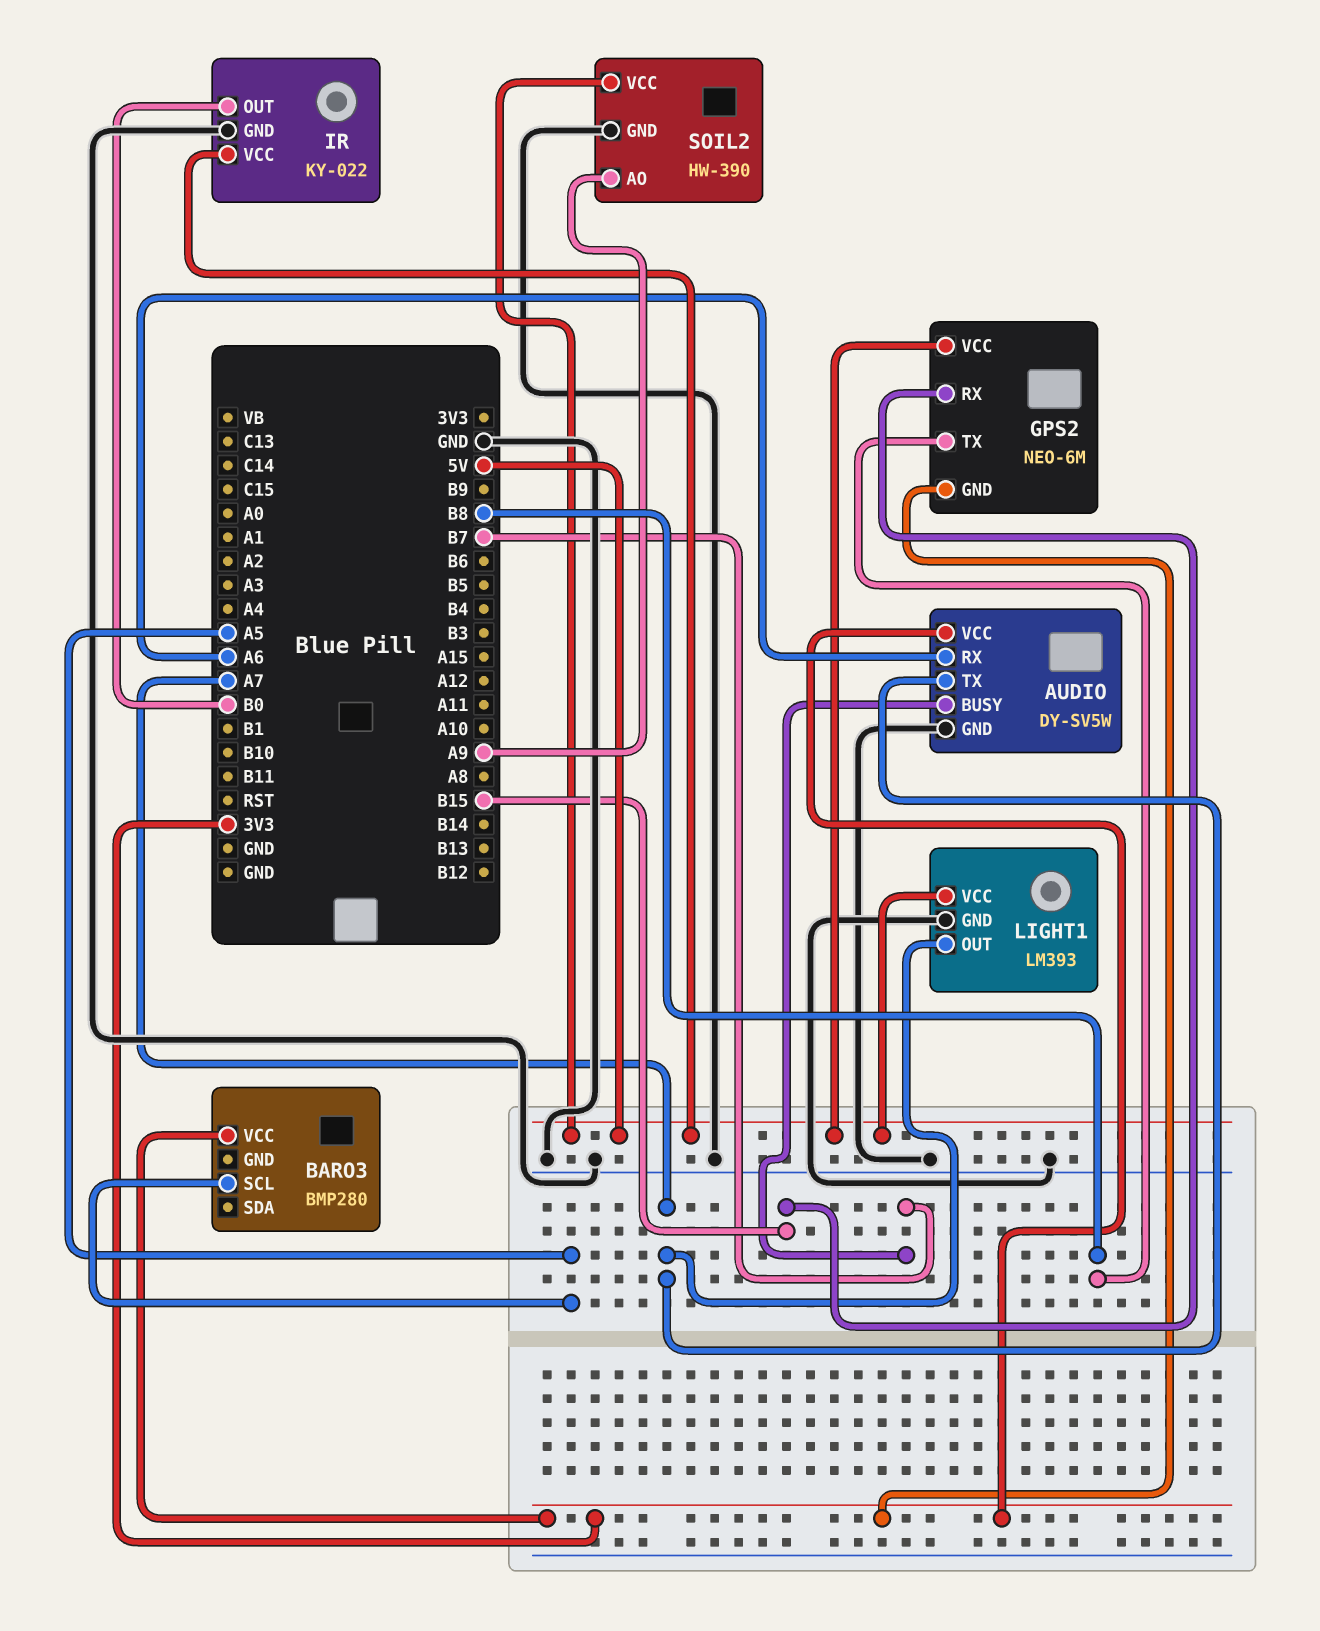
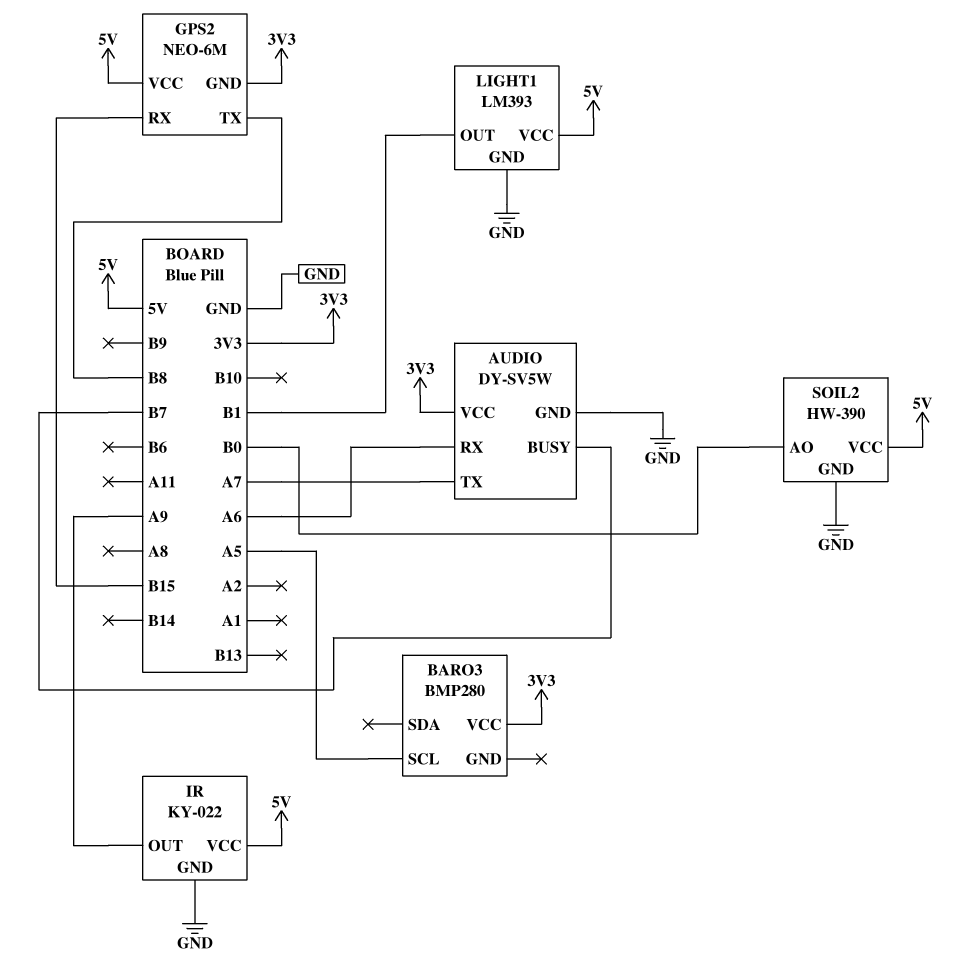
IR pin OUT: B0 -> A9
LIGHT1 pin OUT: A7 -> B1
SOIL2 pin AO: A9 -> B0

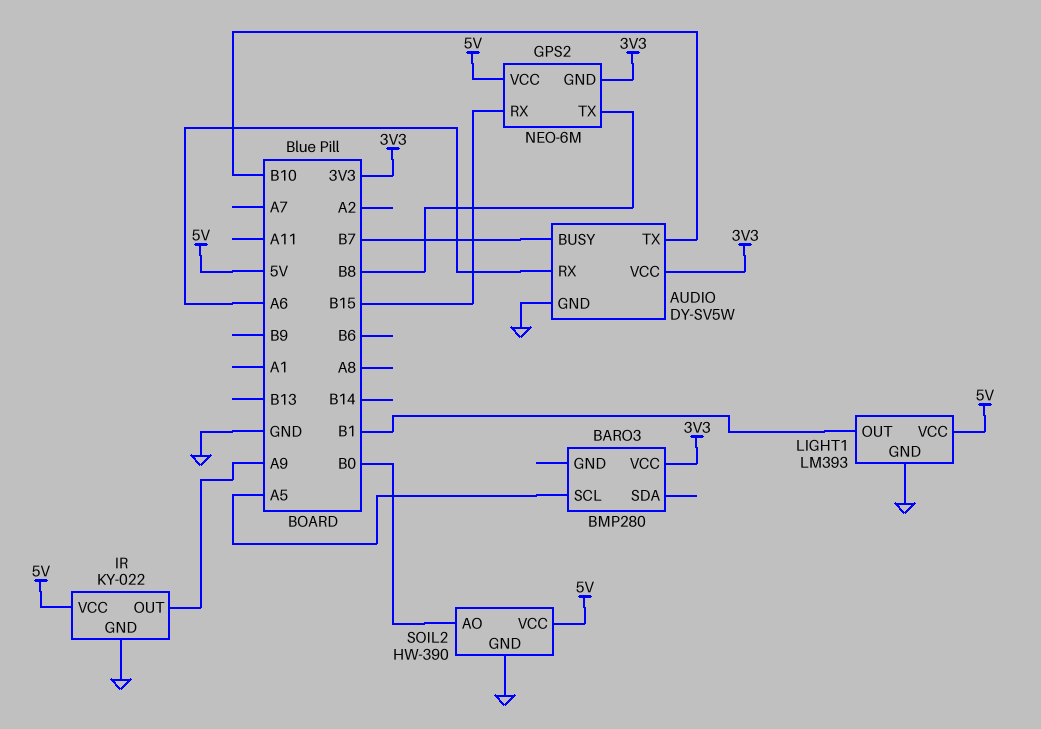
AUDIO pin TX: A7 -> B10

